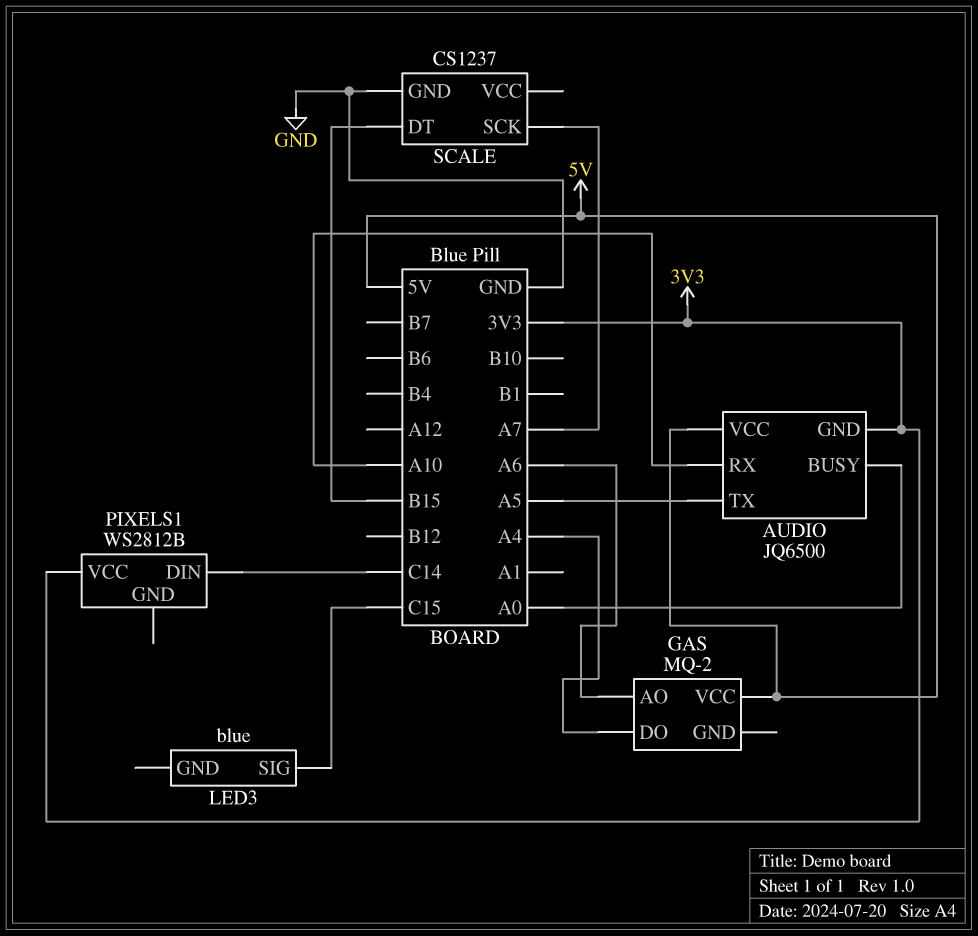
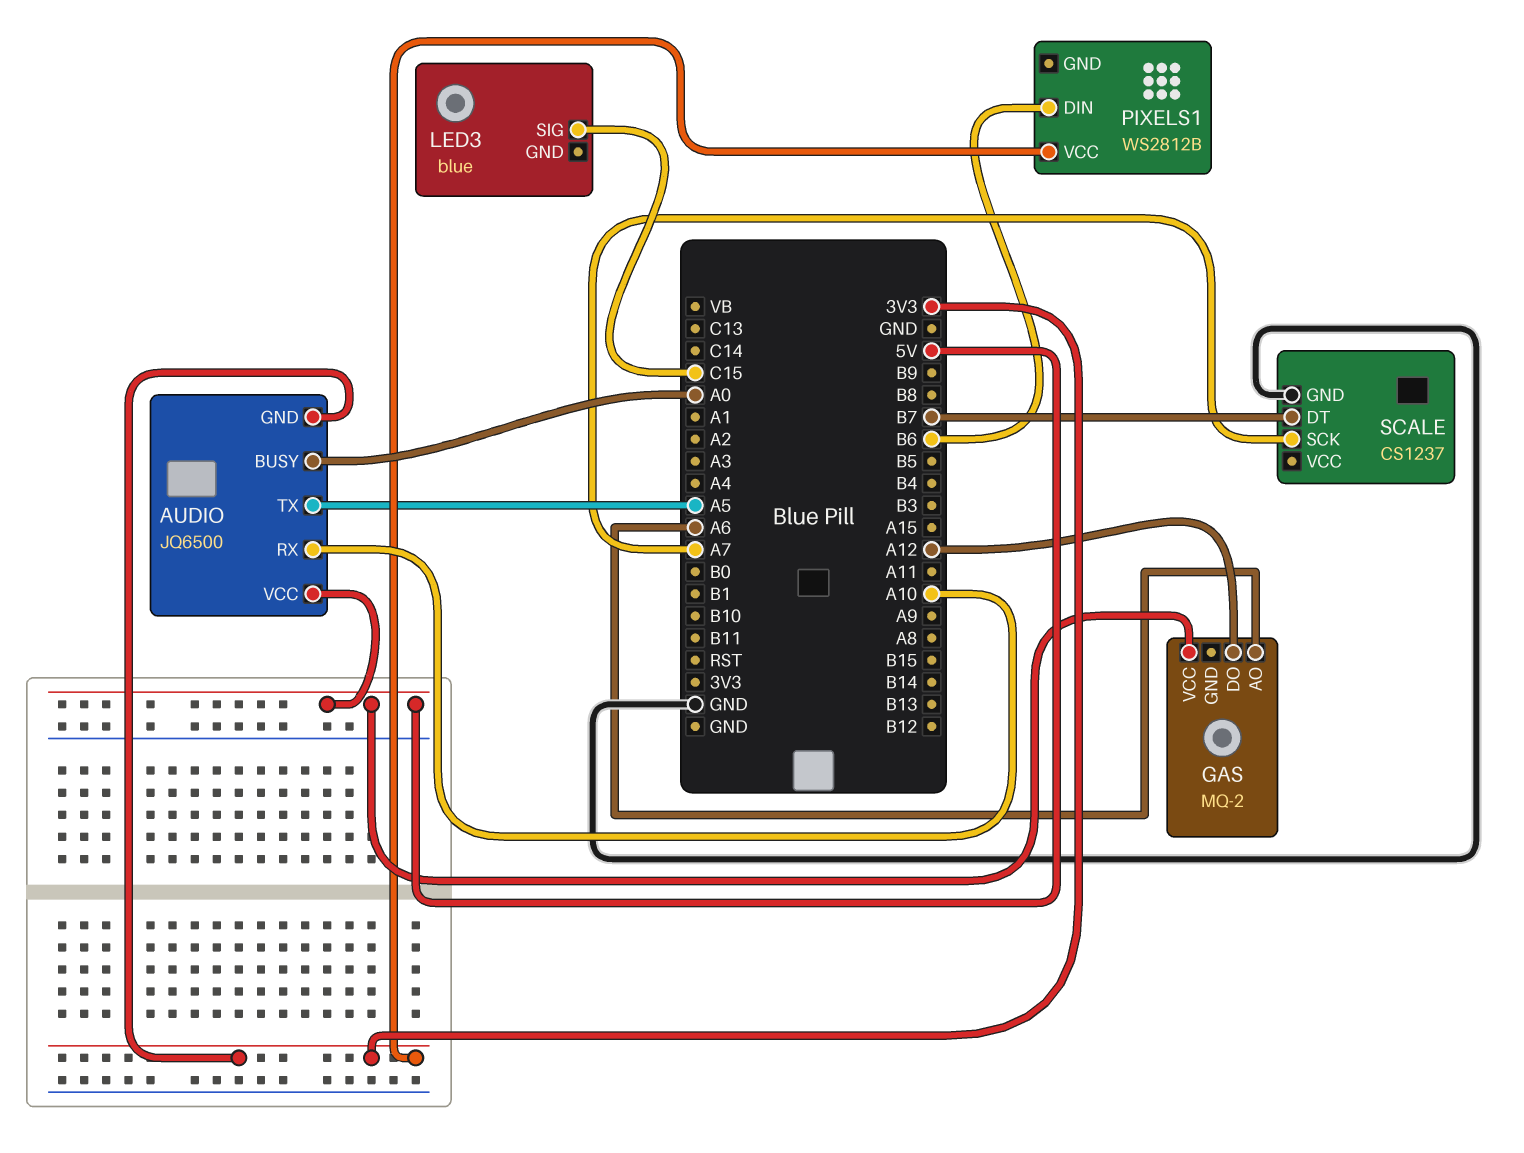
GAS pin DO: A4 -> A12
PIXELS1 pin DIN: C14 -> B6
SCALE pin DT: B15 -> B7

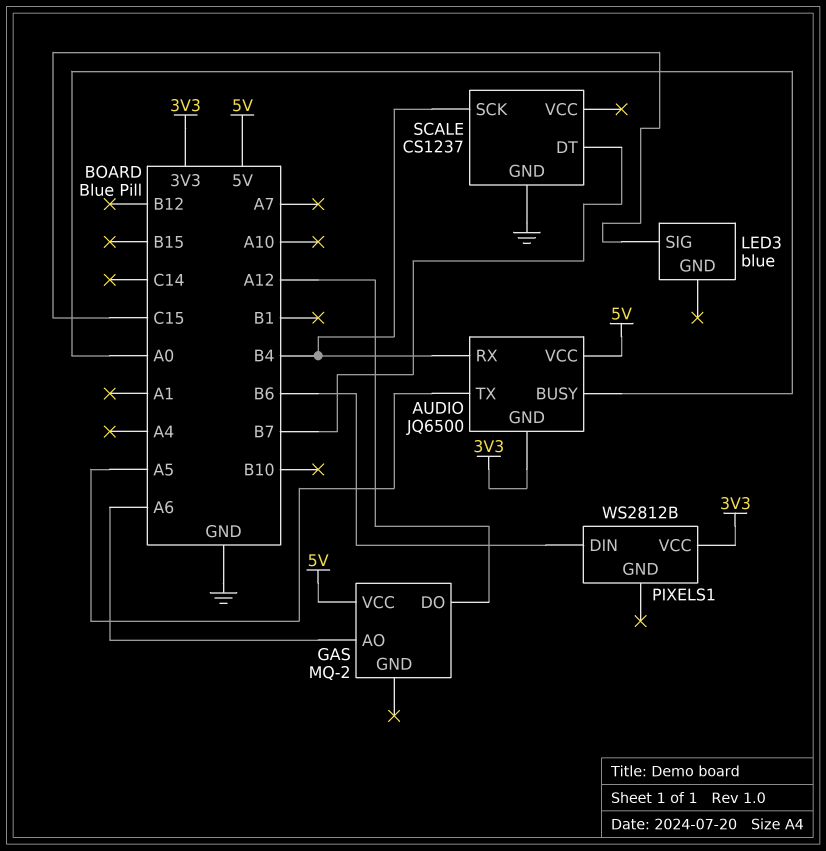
AUDIO pin RX: A10 -> B4
SCALE pin SCK: A7 -> B4

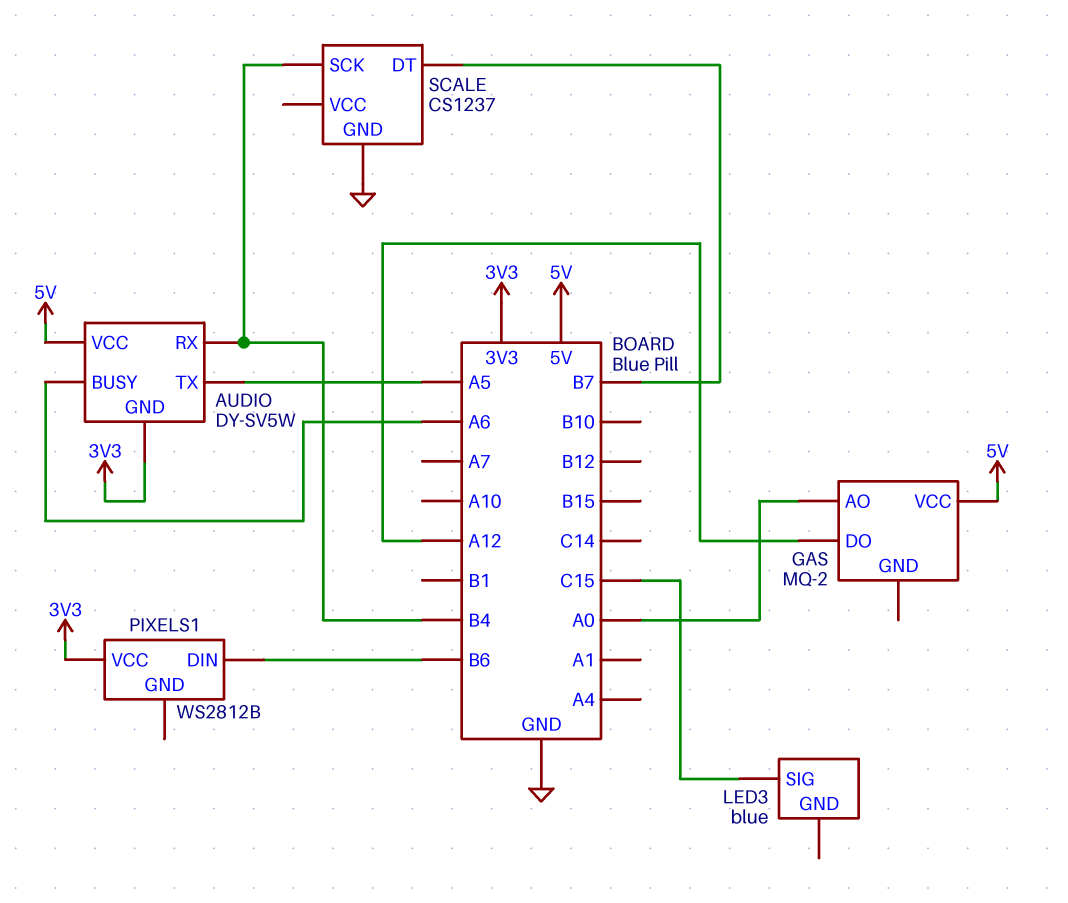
AUDIO: JQ6500 -> DY-SV5W
AUDIO pin BUSY: A0 -> A6
GAS pin AO: A6 -> A0

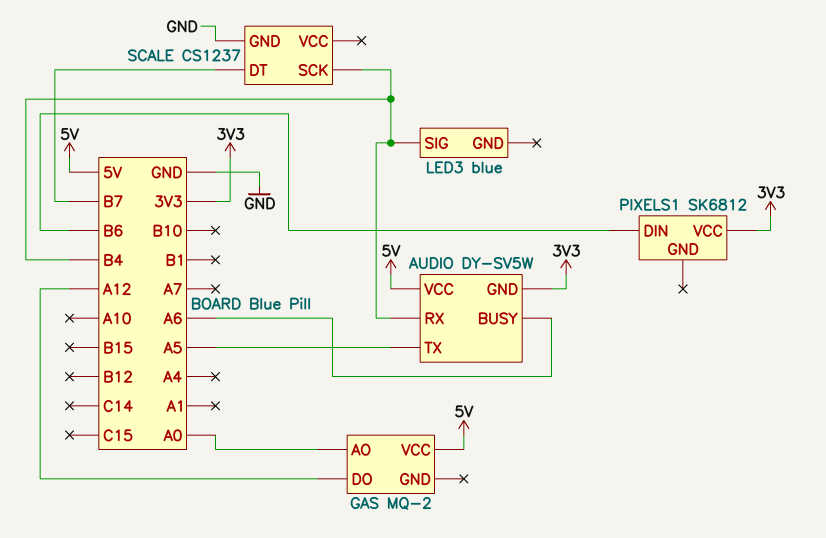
LED3 pin SIG: C15 -> B4
PIXELS1: WS2812B -> SK6812

